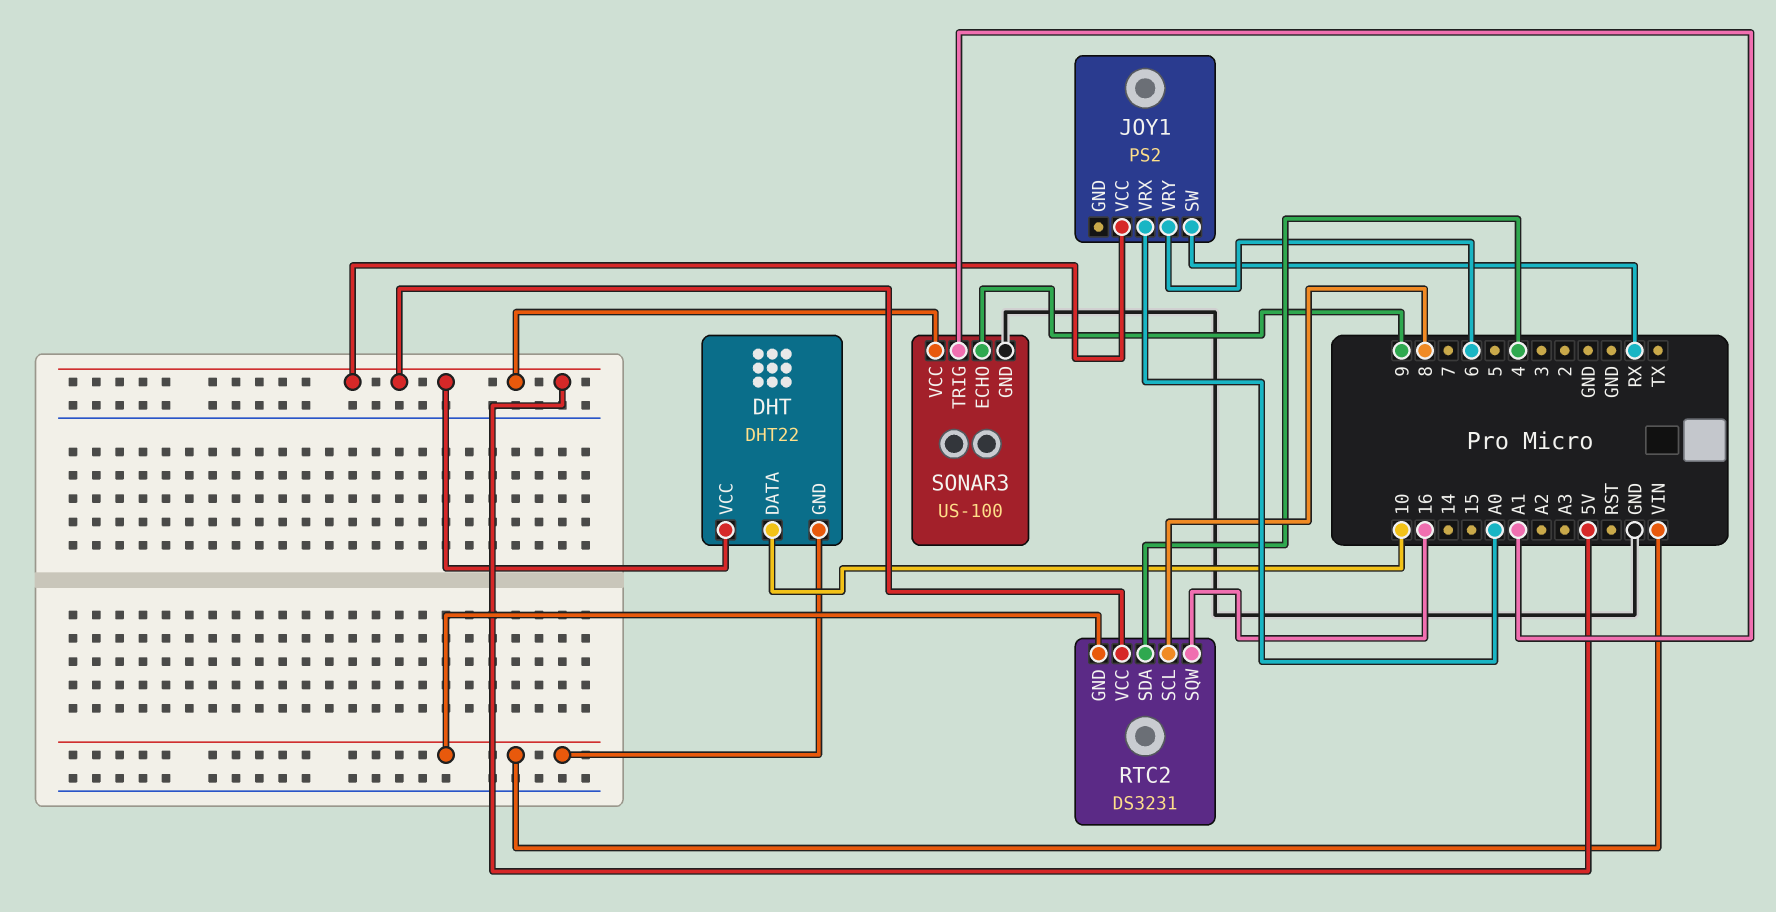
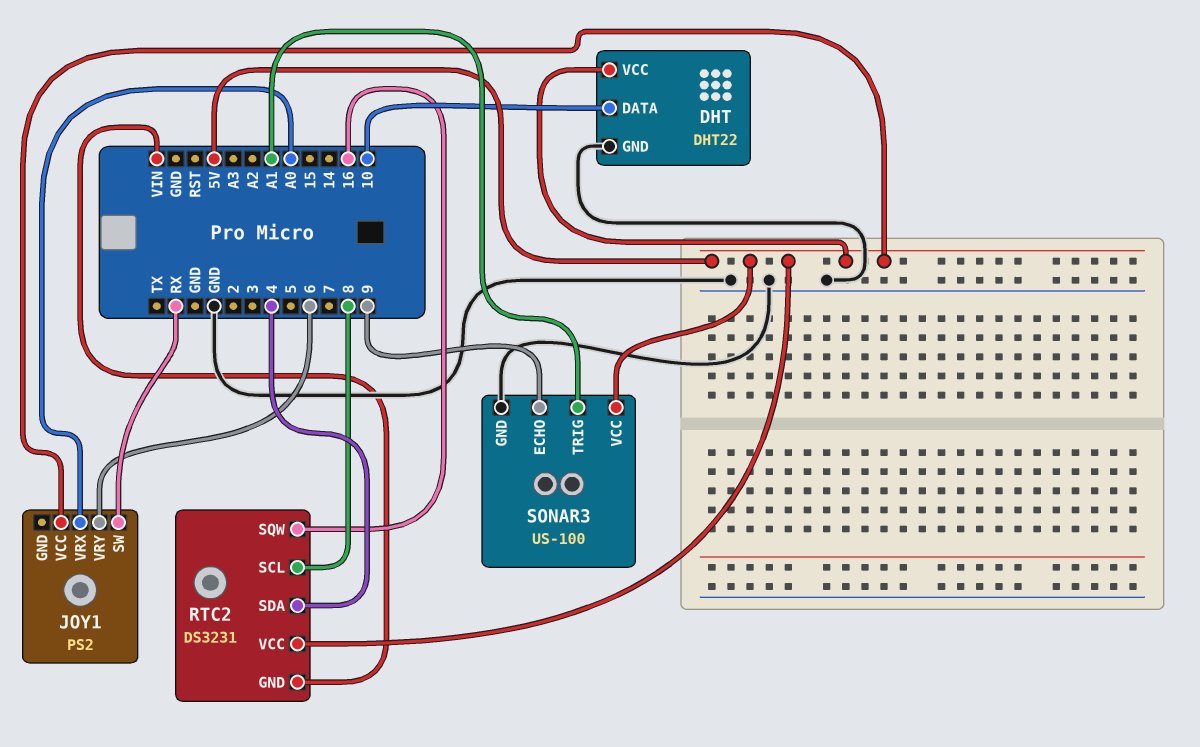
DHT pin GND: VIN -> GND

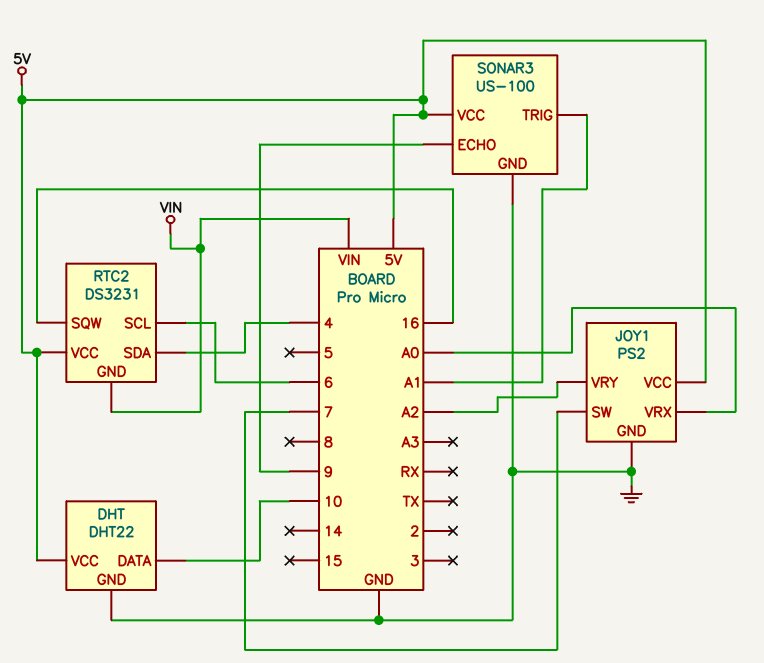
JOY1 pin GND: none -> GND
JOY1 pin SW: RX -> 7
JOY1 pin VRY: 6 -> A2
RTC2 pin SCL: 8 -> 6

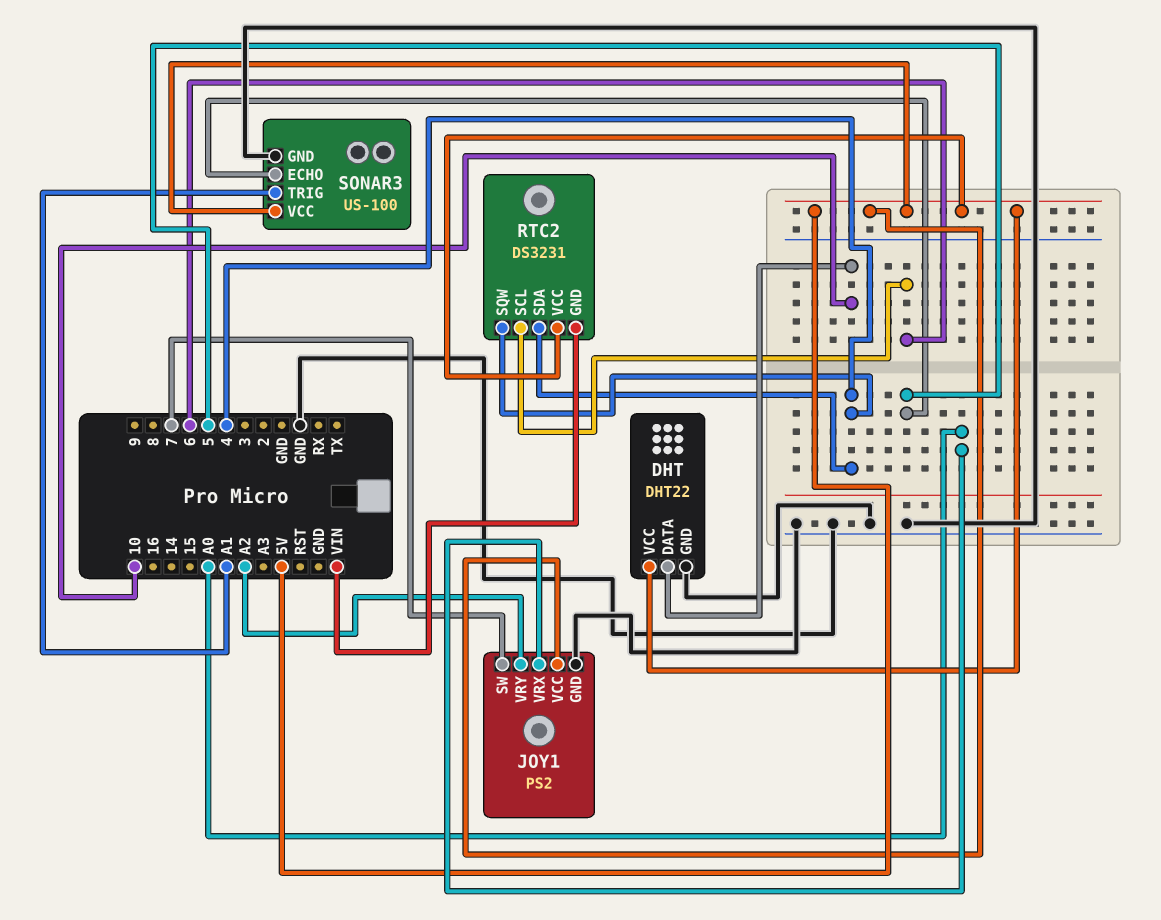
RTC2 pin SQW: 16 -> 4
SONAR3 pin ECHO: 9 -> 5

